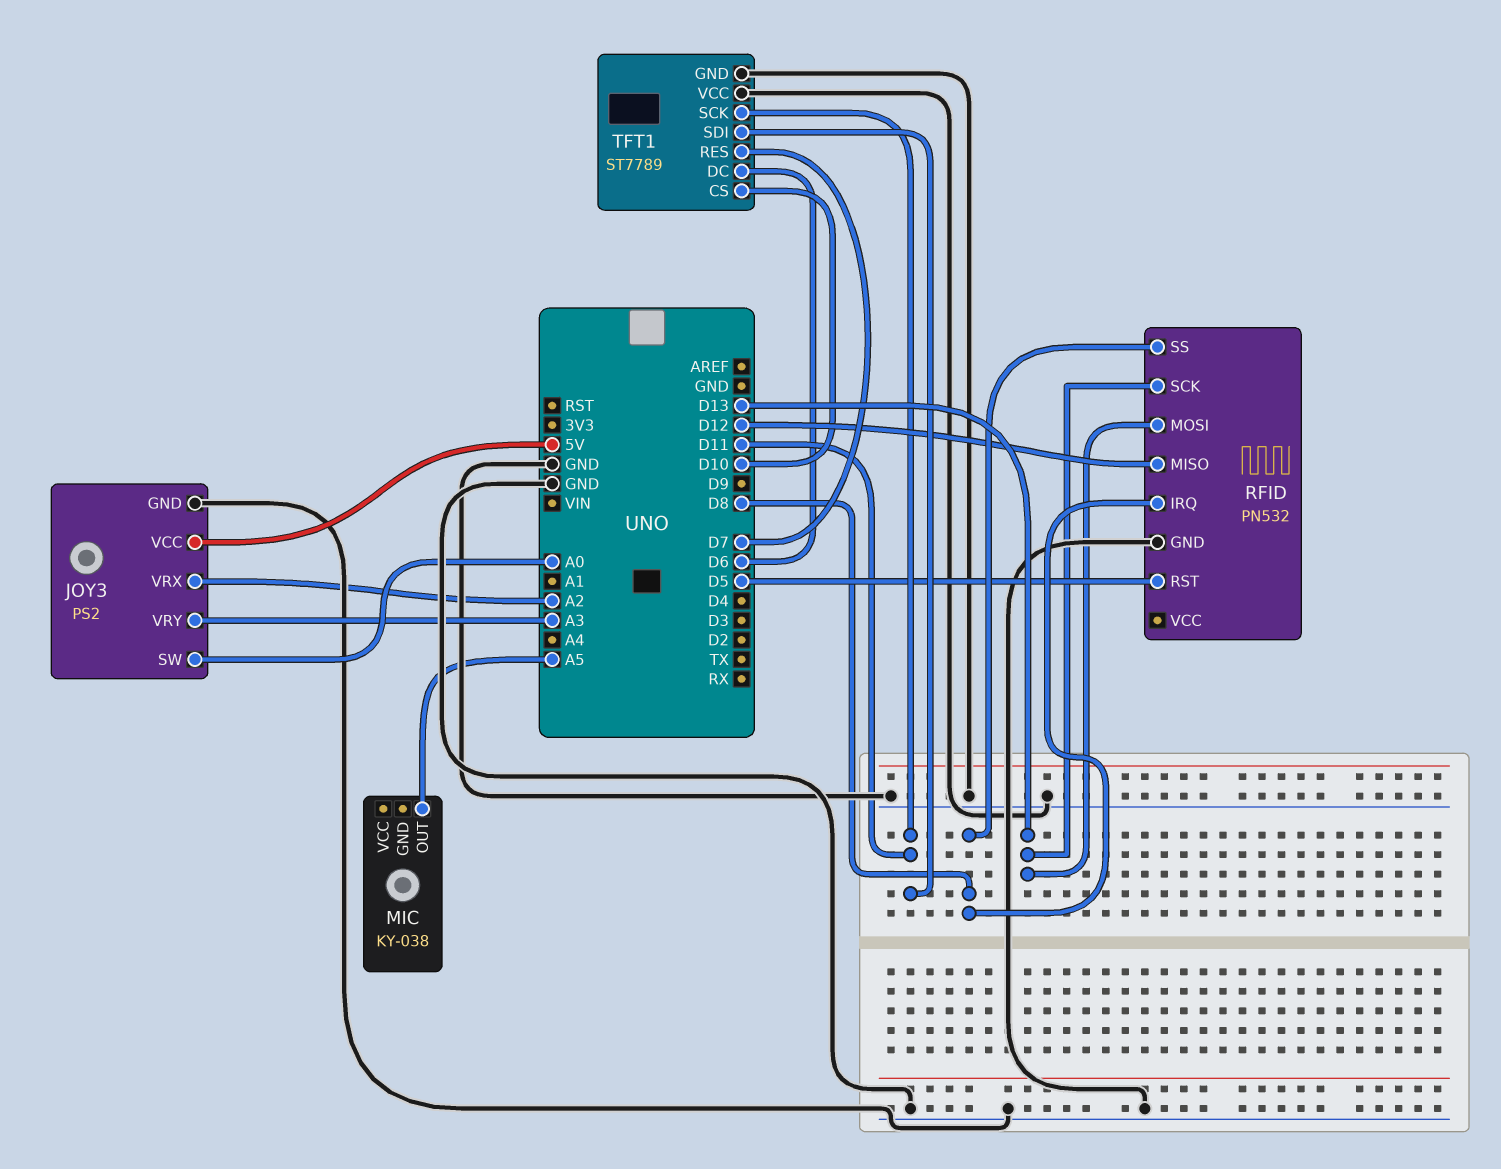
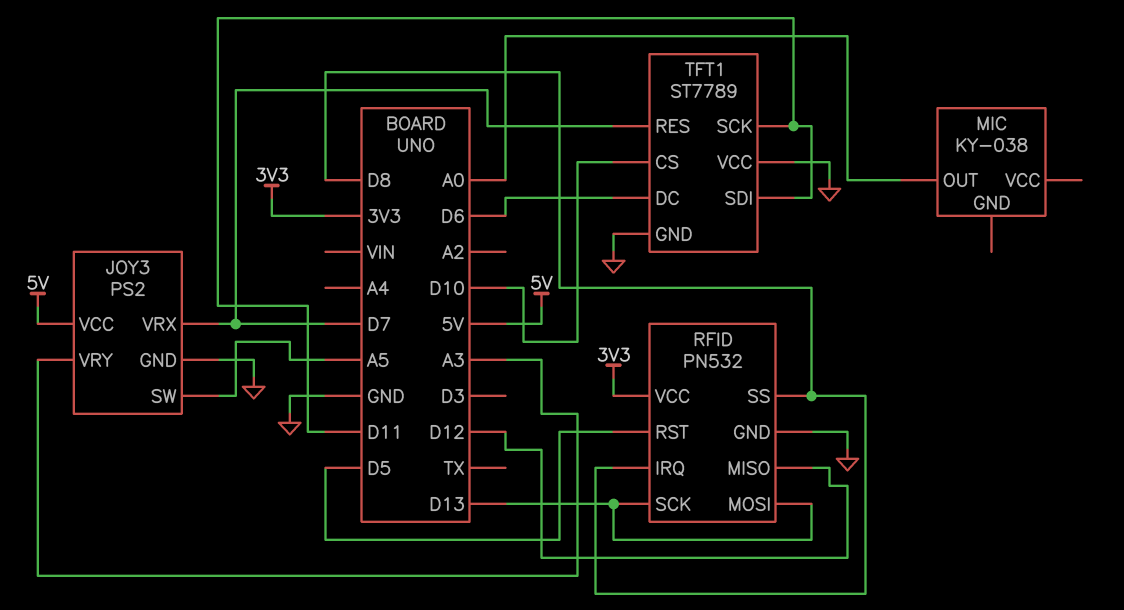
JOY3 pin SW: A0 -> A5
JOY3 pin VRX: A2 -> D7
MIC pin OUT: A5 -> A0
RFID pin VCC: none -> 3V3

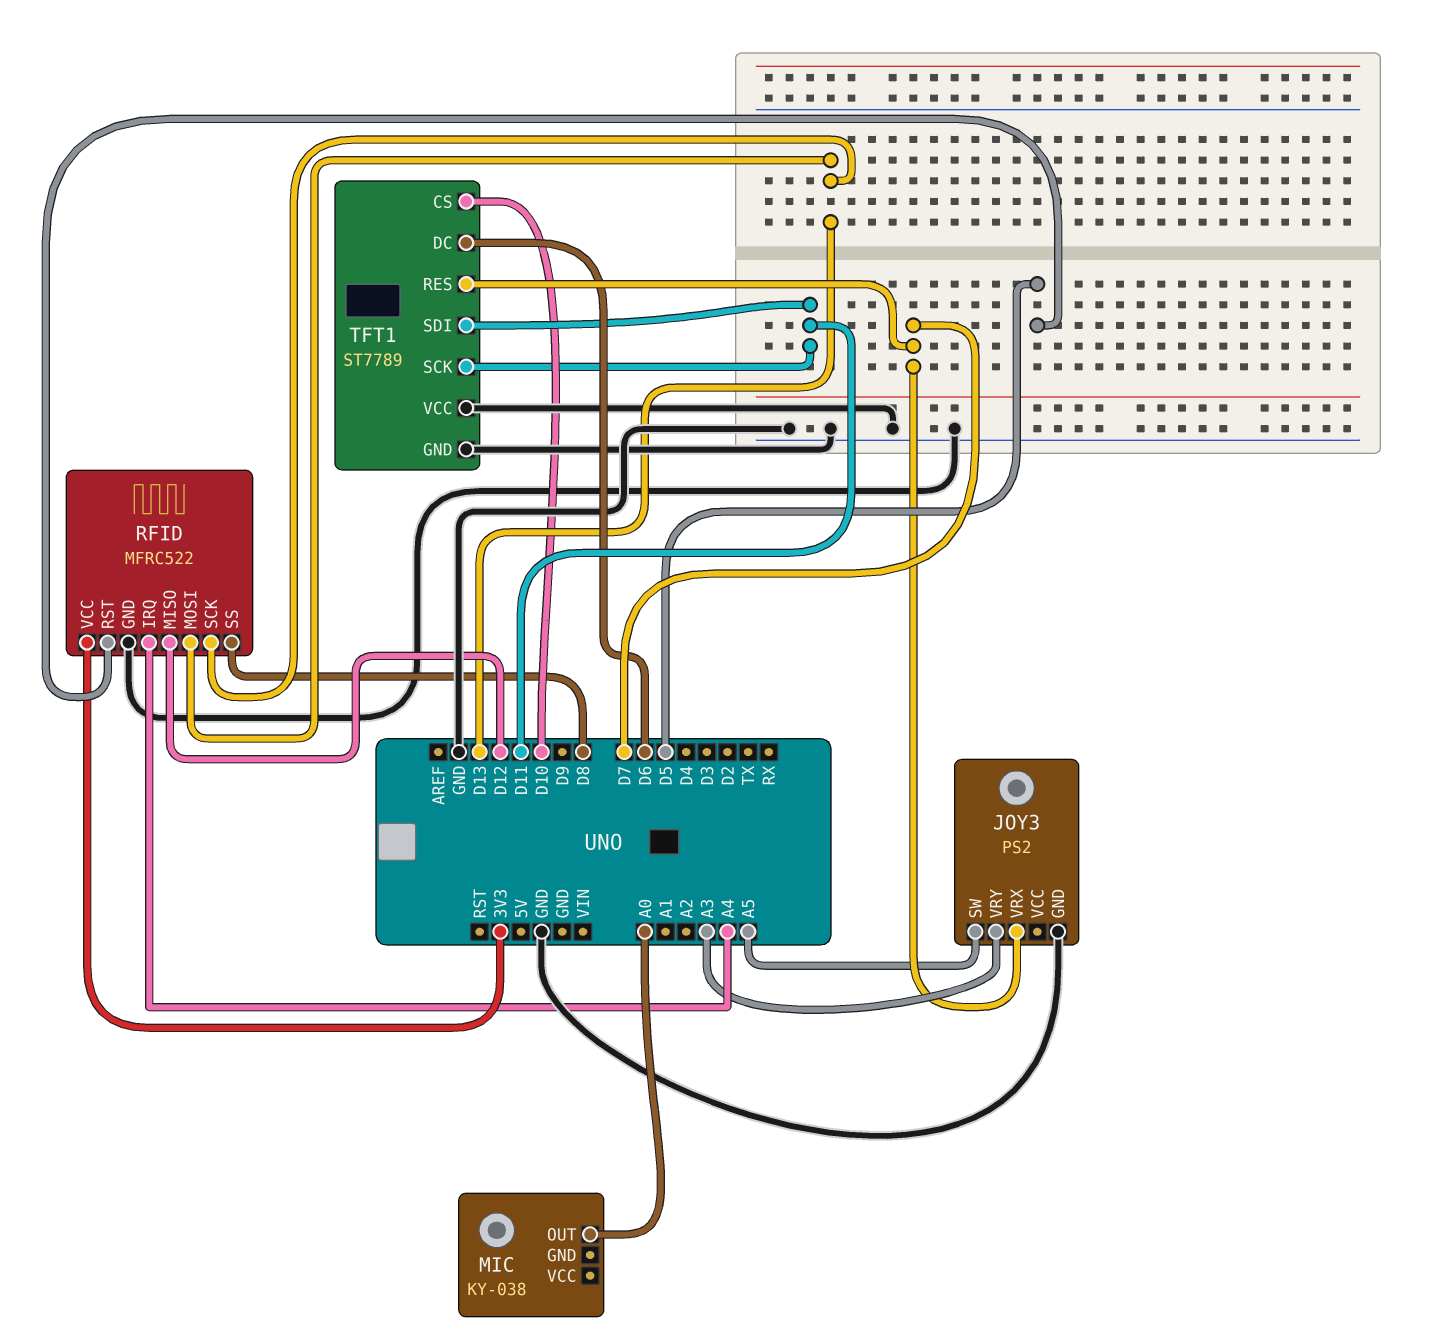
JOY3 pin VCC: 5V -> none
RFID: PN532 -> MFRC522
RFID pin IRQ: D8 -> A4

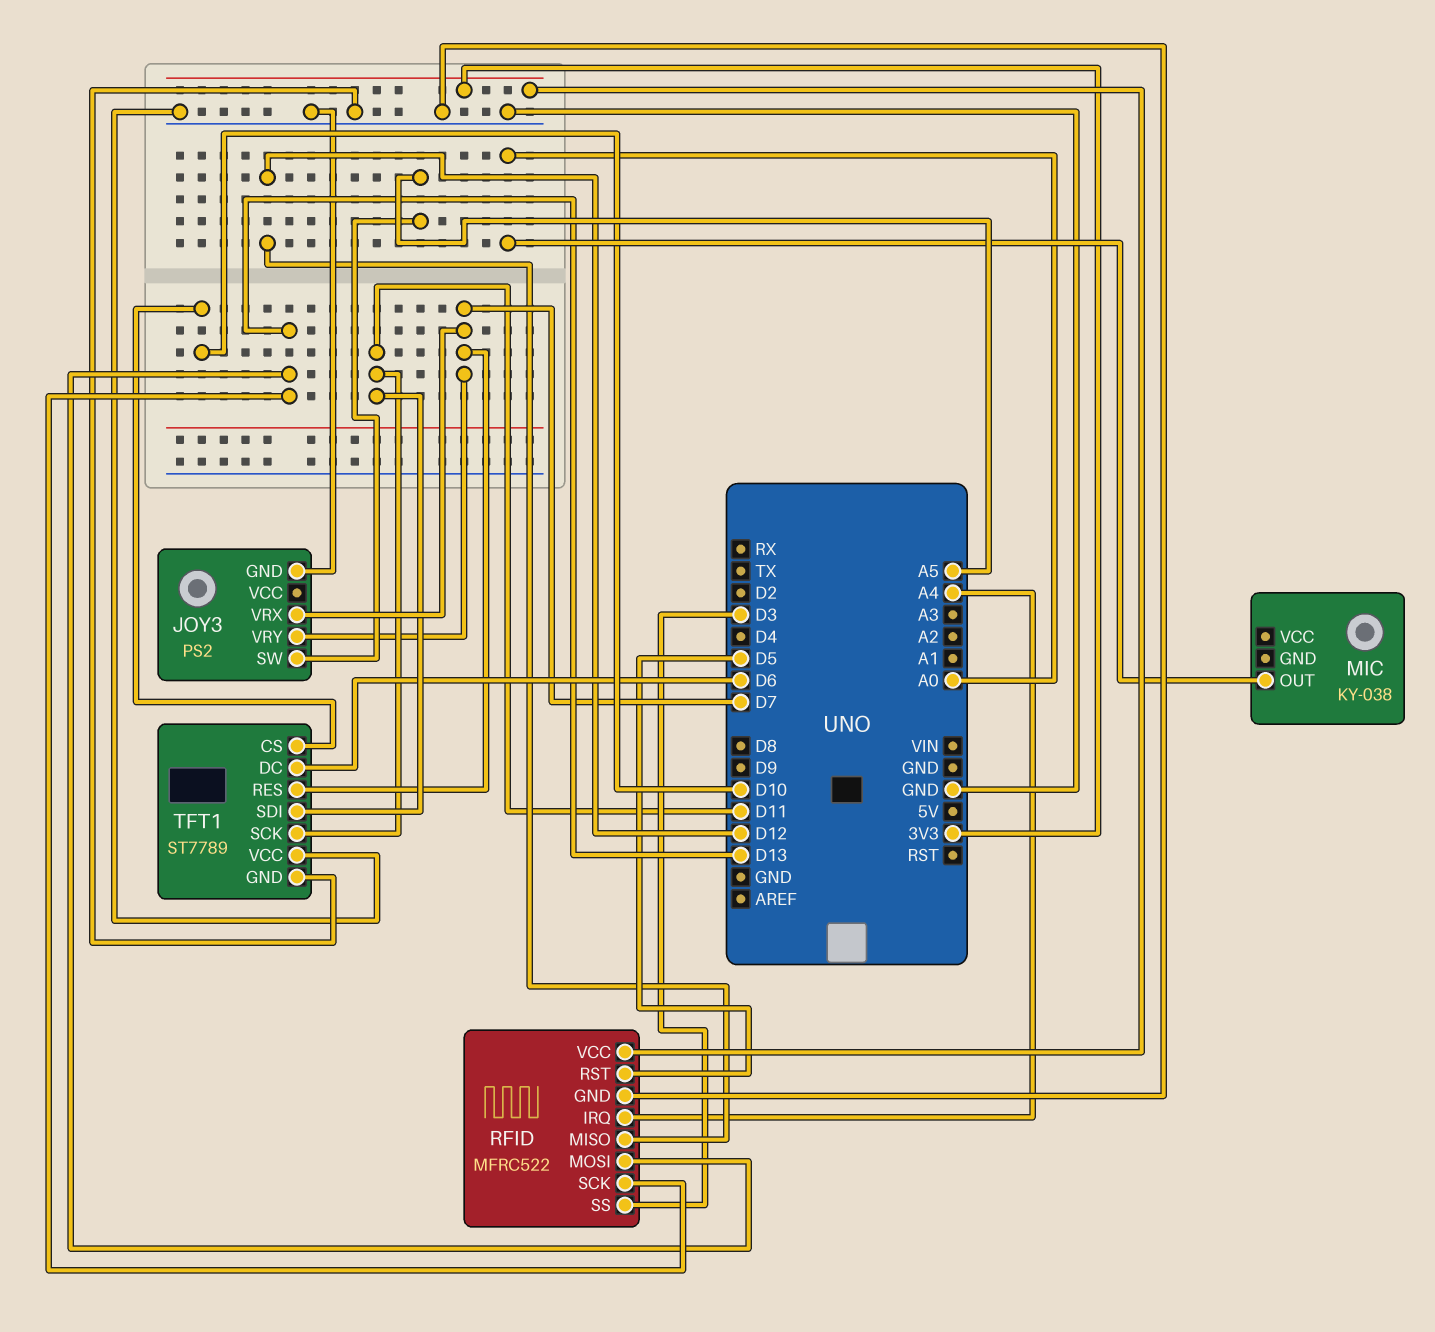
JOY3 pin VRY: A3 -> D7
RFID pin SS: D8 -> D3

